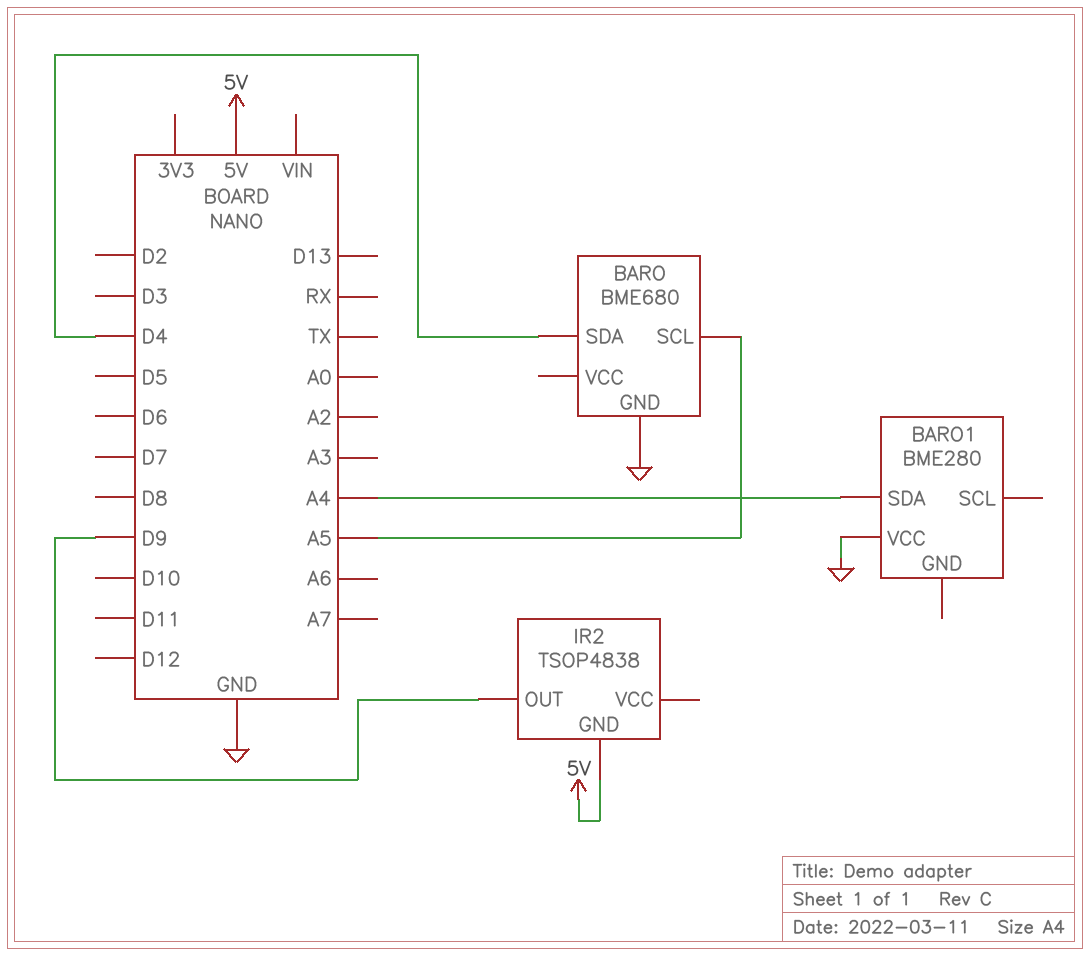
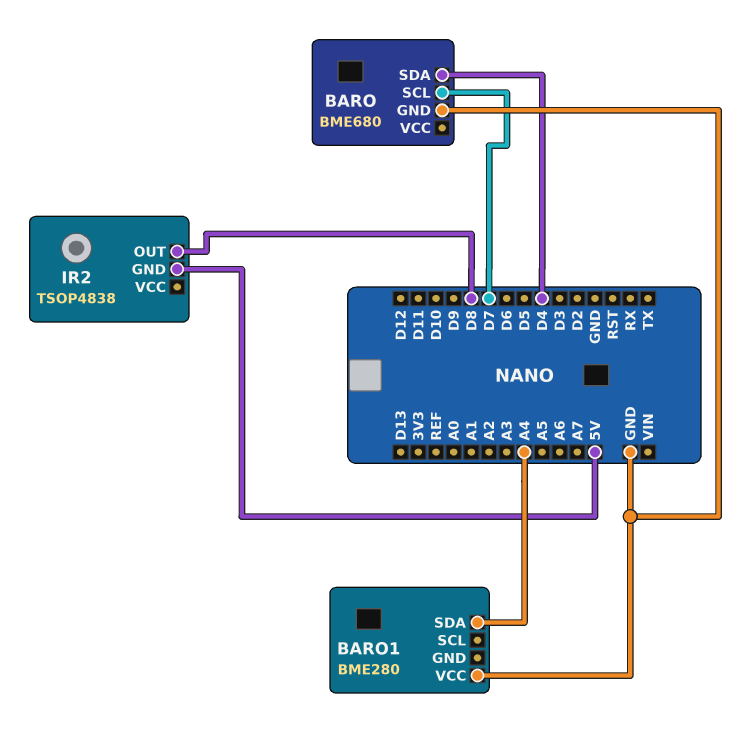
BARO pin SCL: A5 -> D7
IR2 pin OUT: D9 -> D8

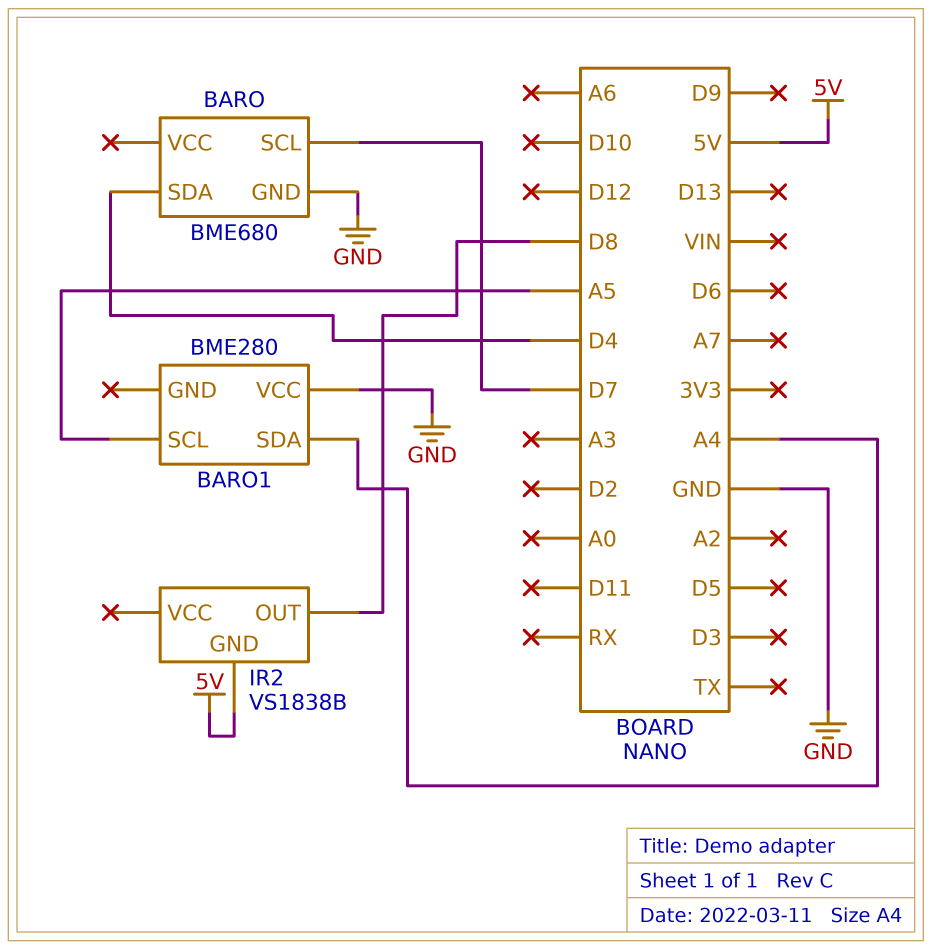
BARO1 pin SCL: none -> A5
IR2: TSOP4838 -> VS1838B

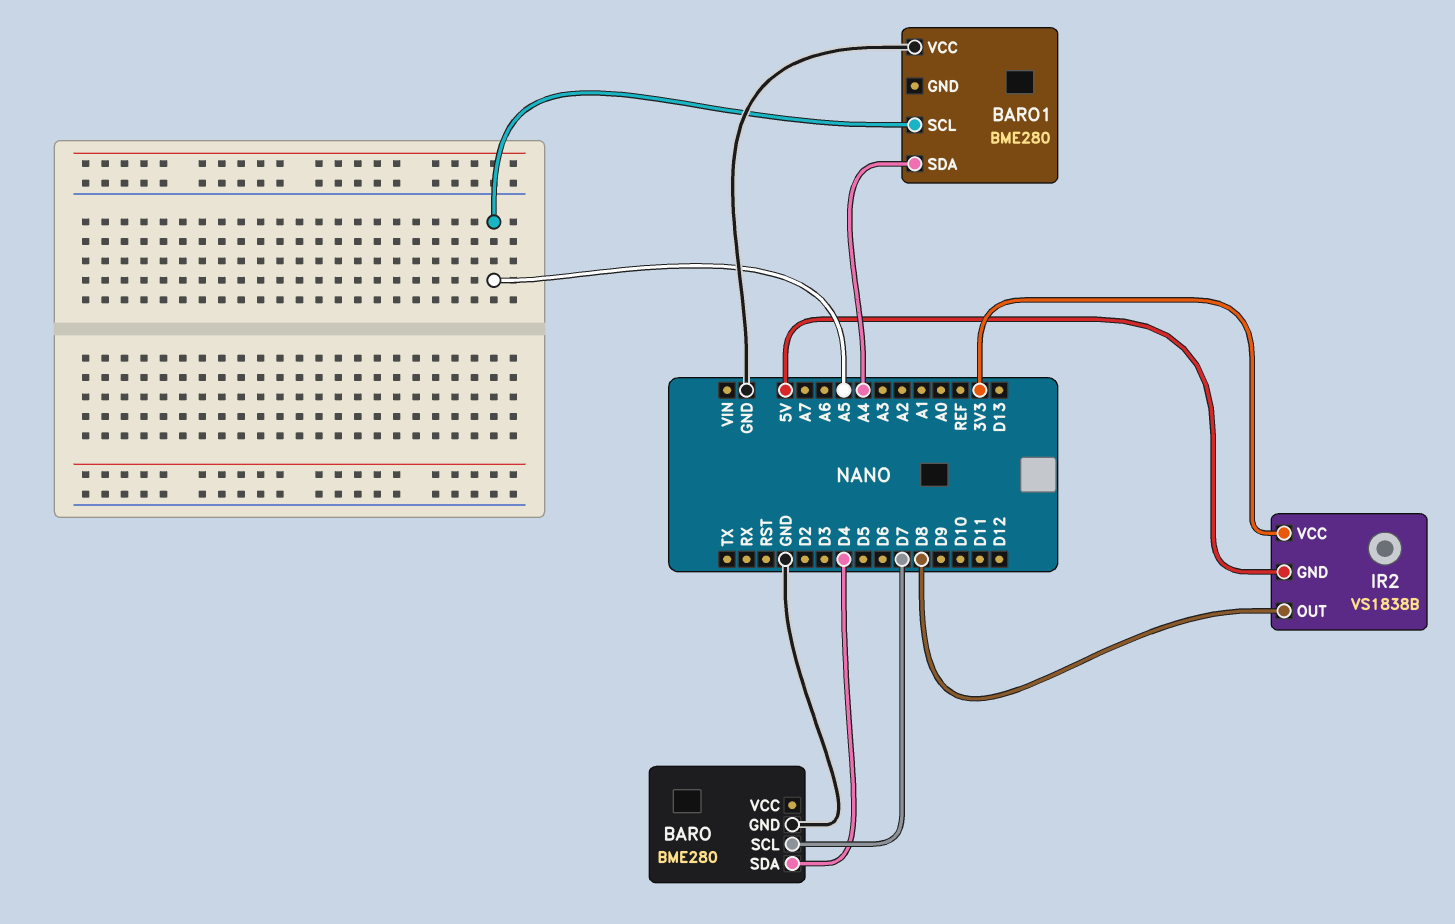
BARO: BME680 -> BME280
IR2 pin VCC: none -> 3V3

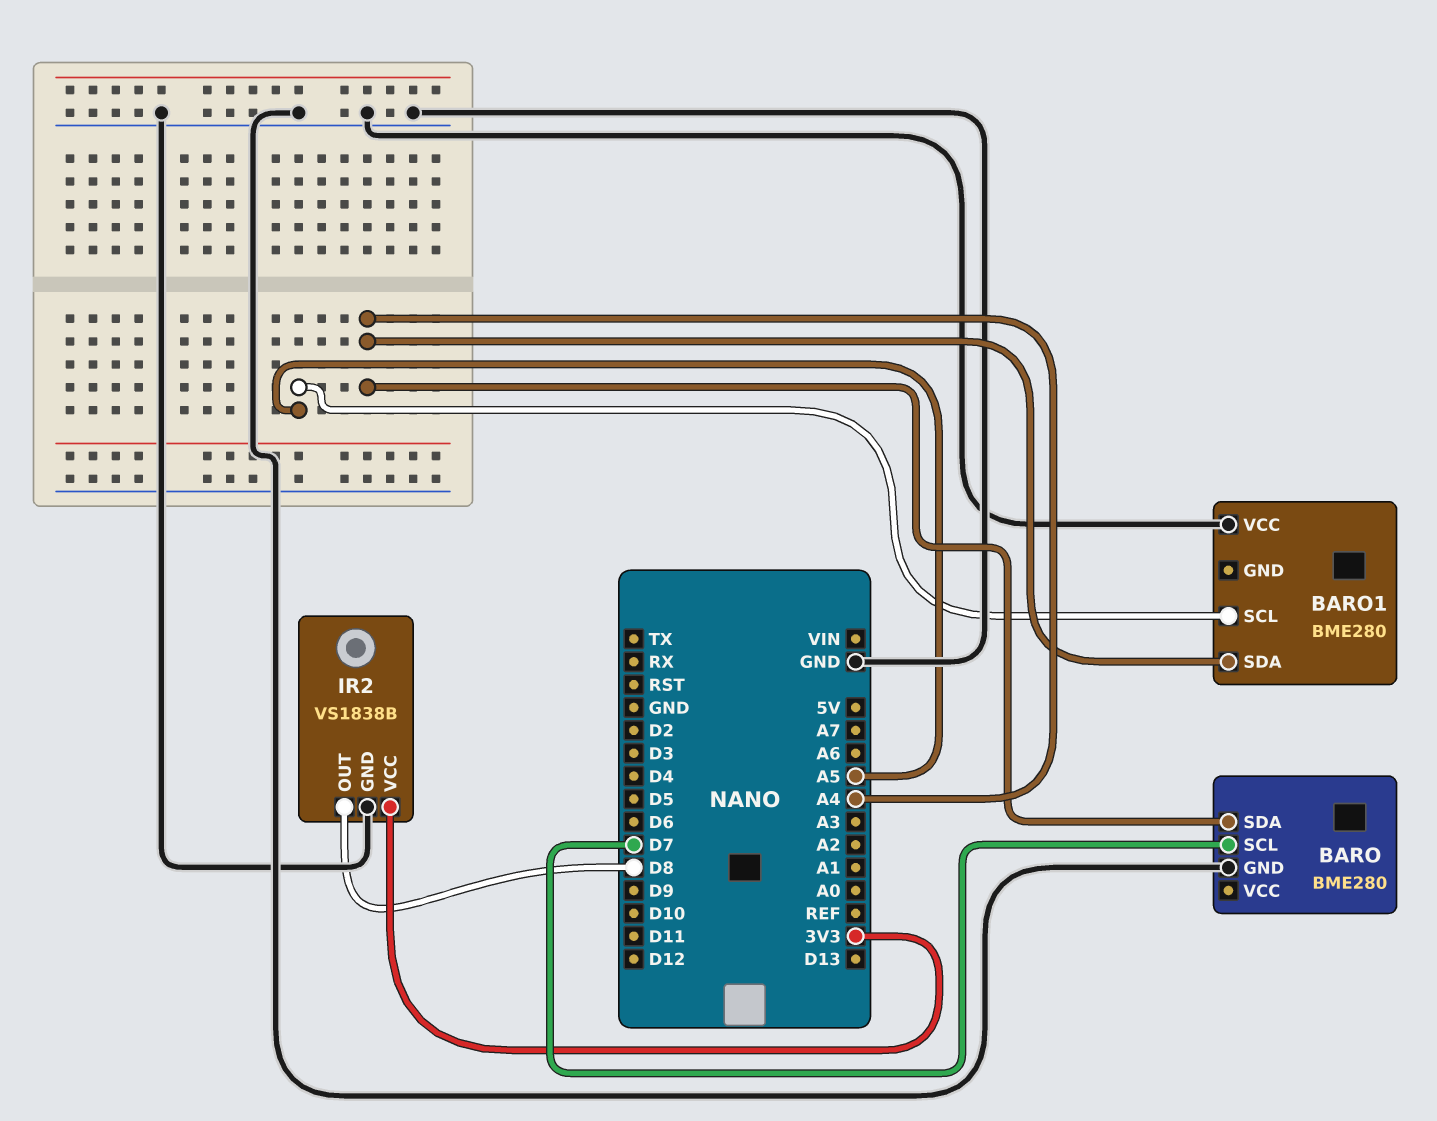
BARO pin SDA: D4 -> A4
IR2 pin GND: 5V -> GND

